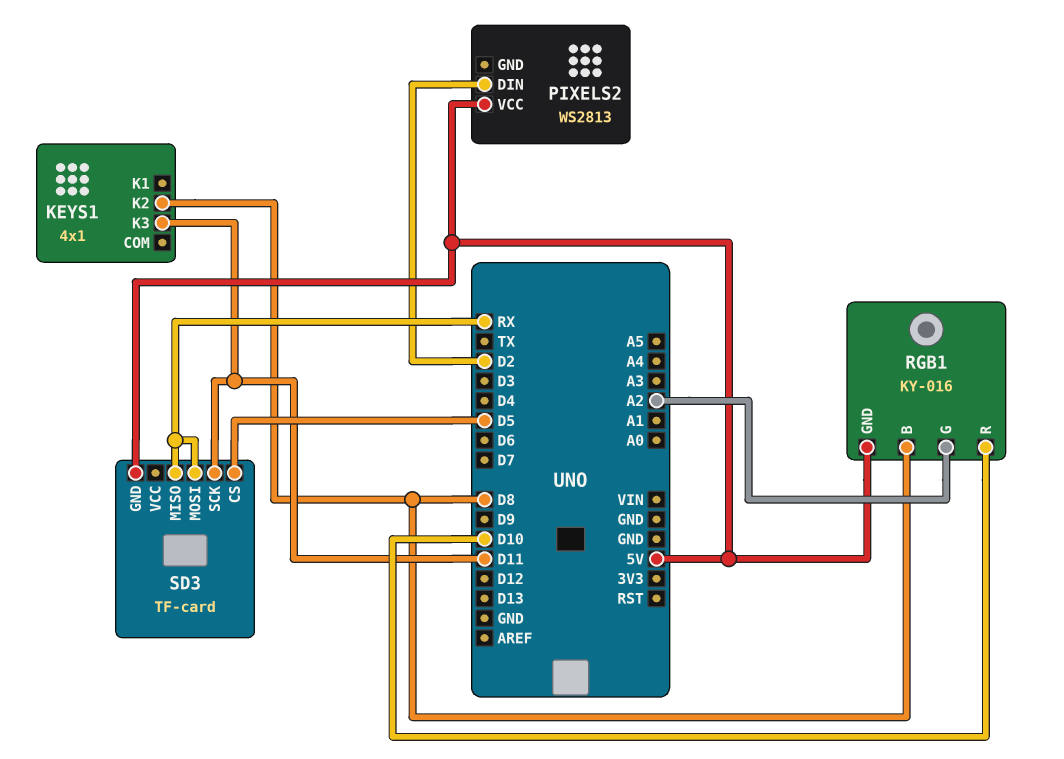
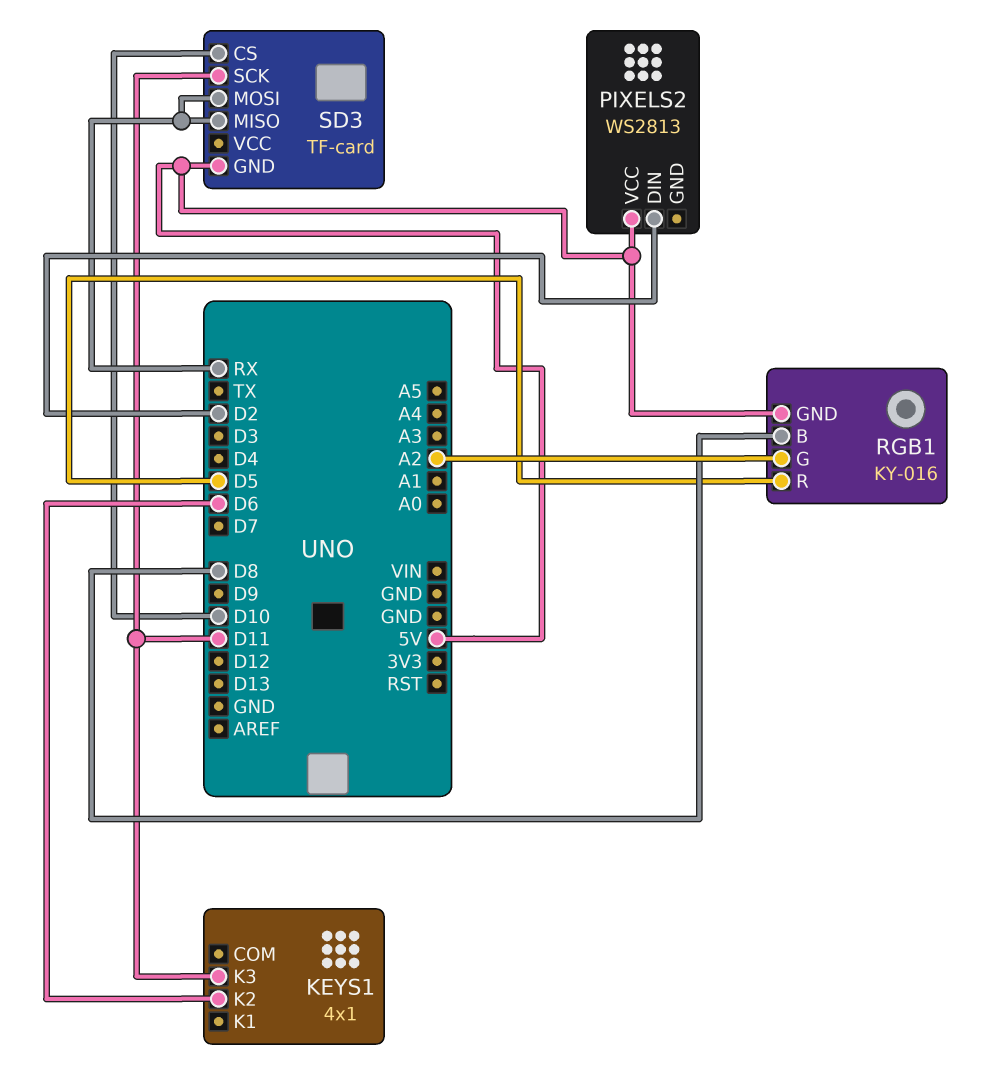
KEYS1 pin K2: D8 -> D6
RGB1 pin R: D10 -> D5
SD3 pin CS: D5 -> D10

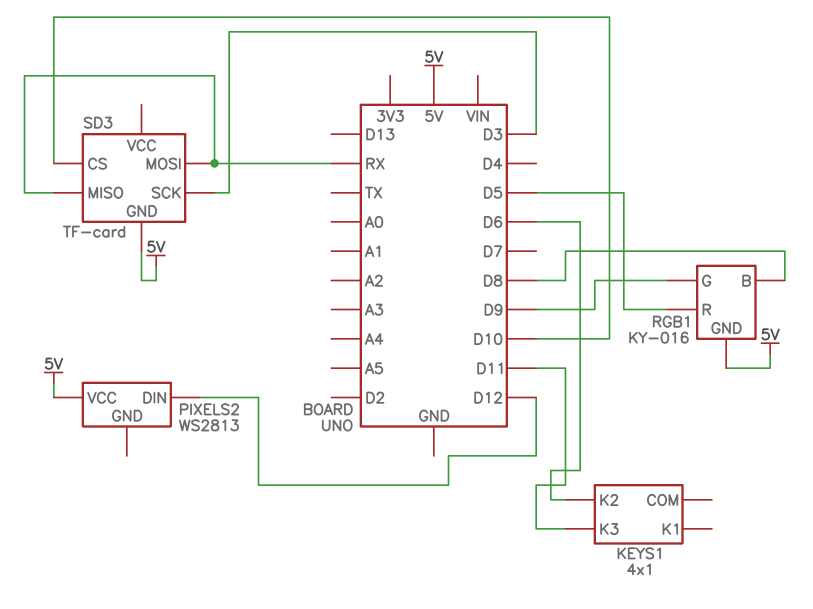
PIXELS2 pin DIN: D2 -> D12
RGB1 pin G: A2 -> D9
SD3 pin SCK: D11 -> D3

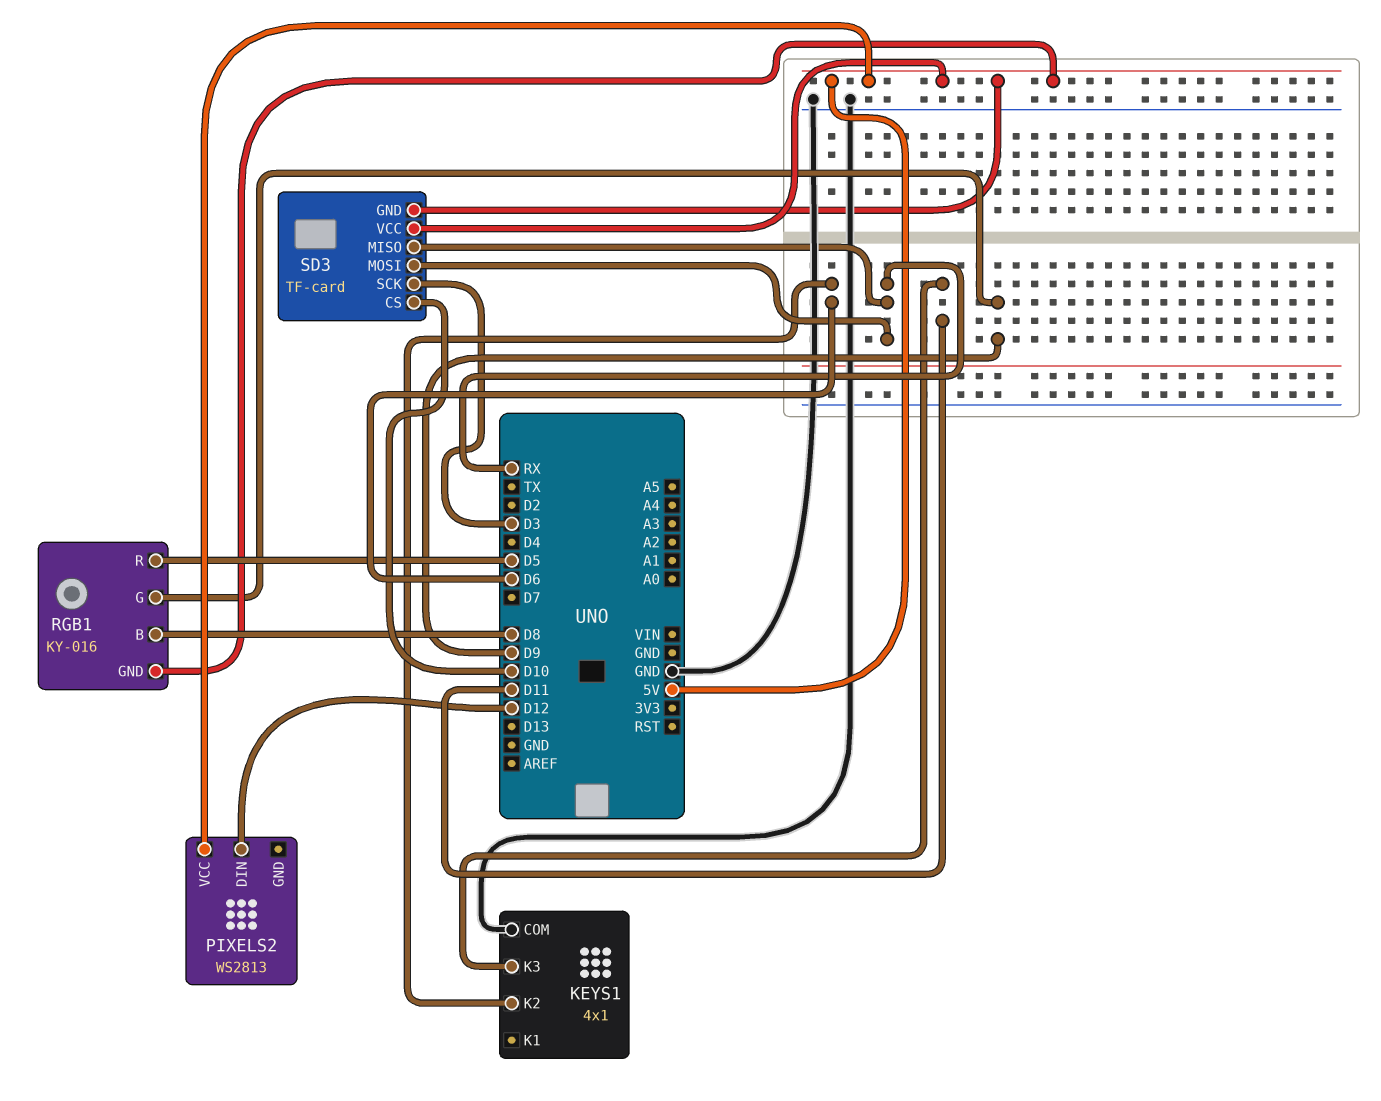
KEYS1 pin COM: none -> GND
SD3 pin VCC: none -> 5V

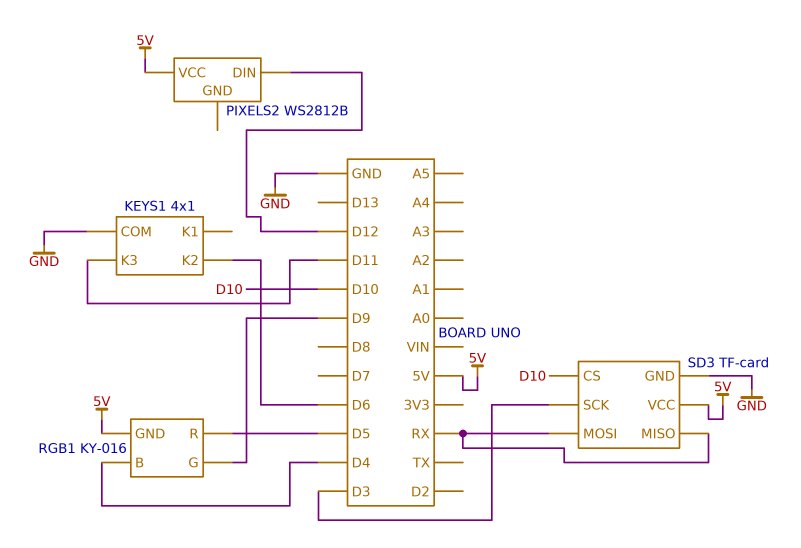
PIXELS2: WS2813 -> WS2812B
RGB1 pin B: D8 -> D4
SD3 pin GND: 5V -> GND

